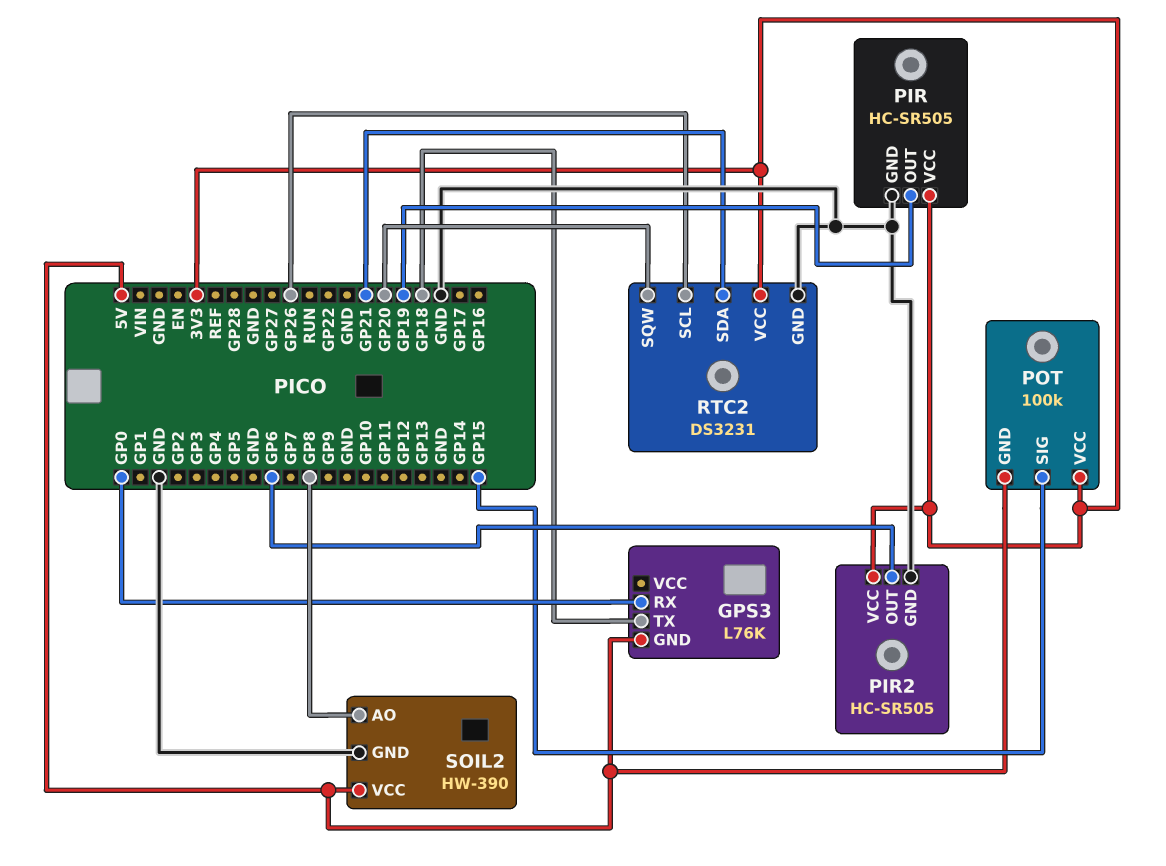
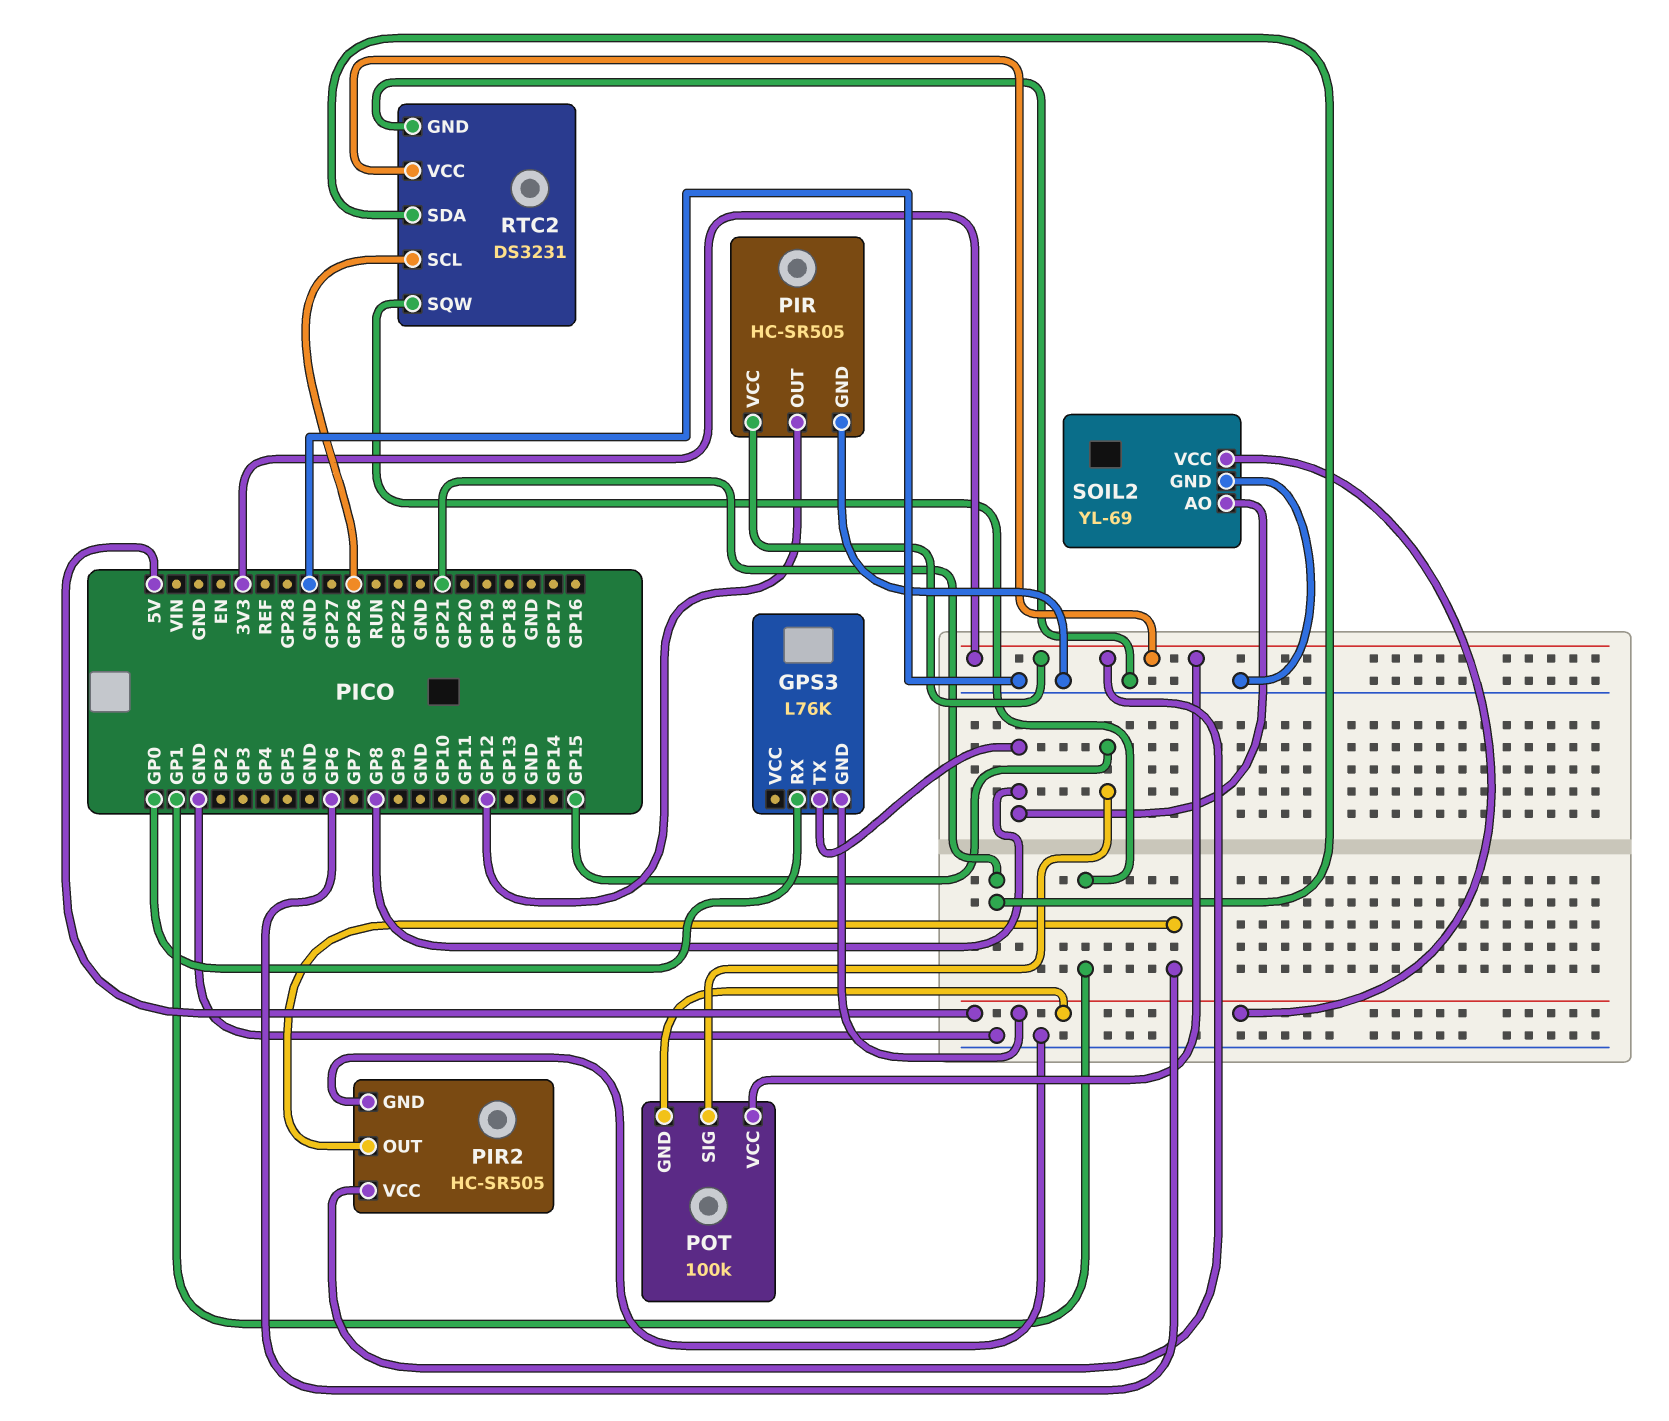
GPS3 pin TX: GP18 -> GP8
PIR pin OUT: GP19 -> GP12
RTC2 pin SQW: GP20 -> GP1
SOIL2: HW-390 -> YL-69

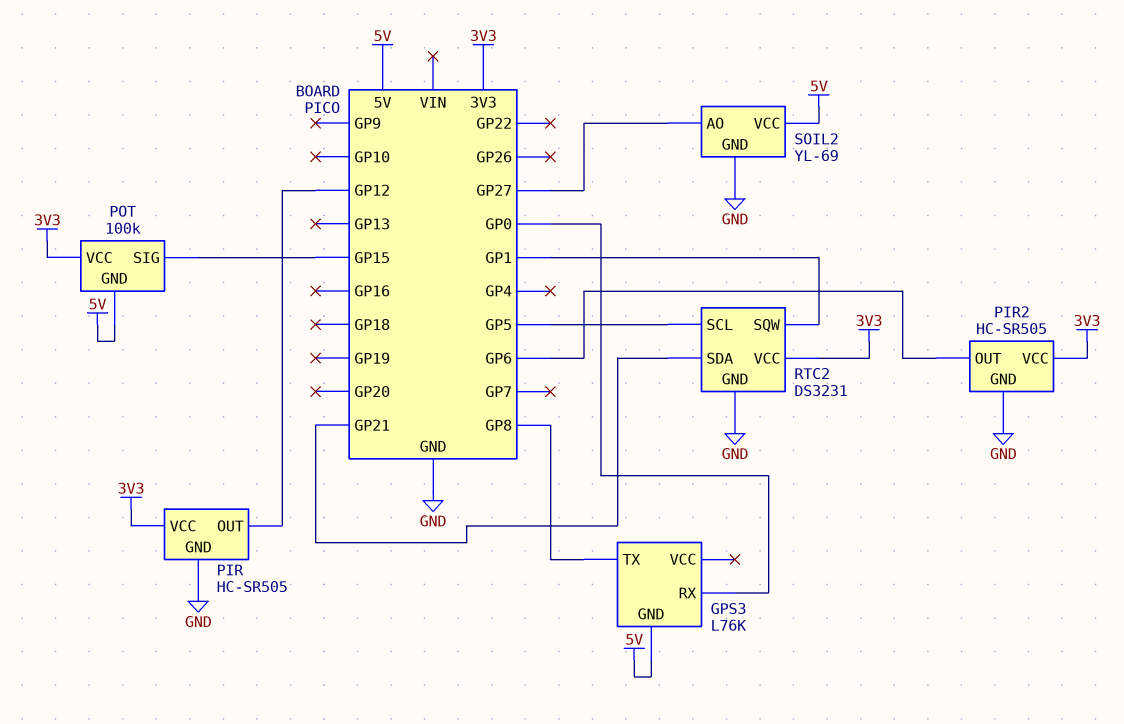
RTC2 pin SCL: GP26 -> GP5
SOIL2 pin AO: GP8 -> GP27

